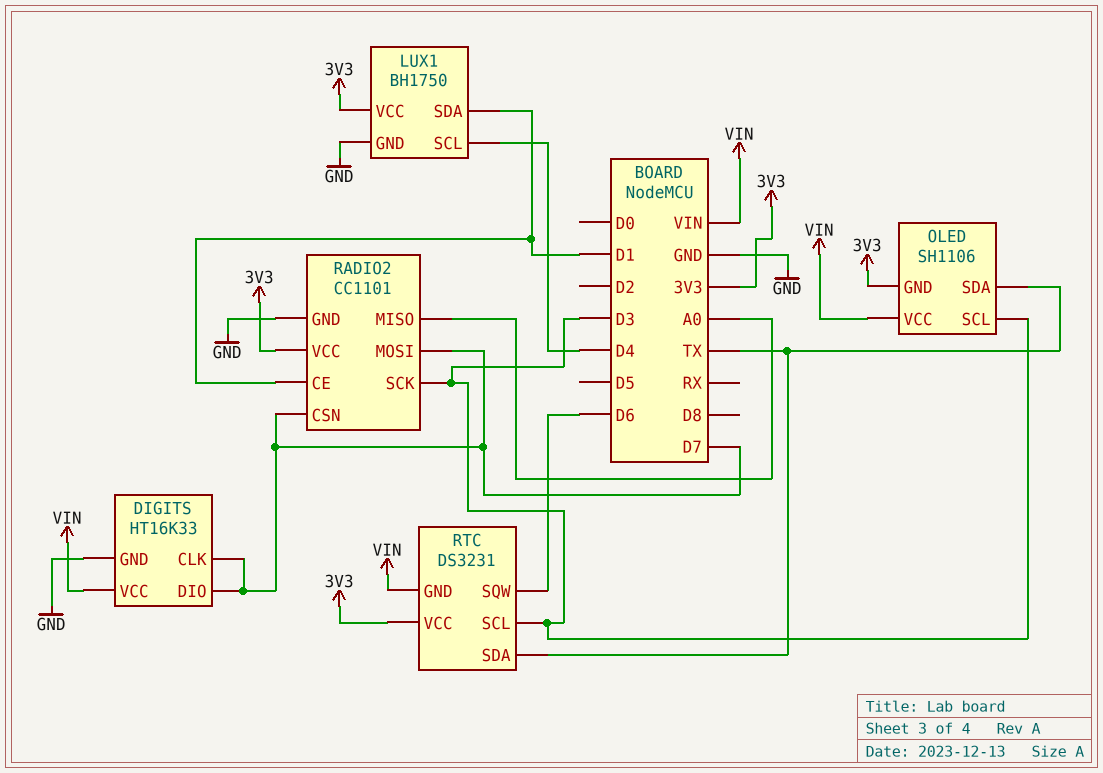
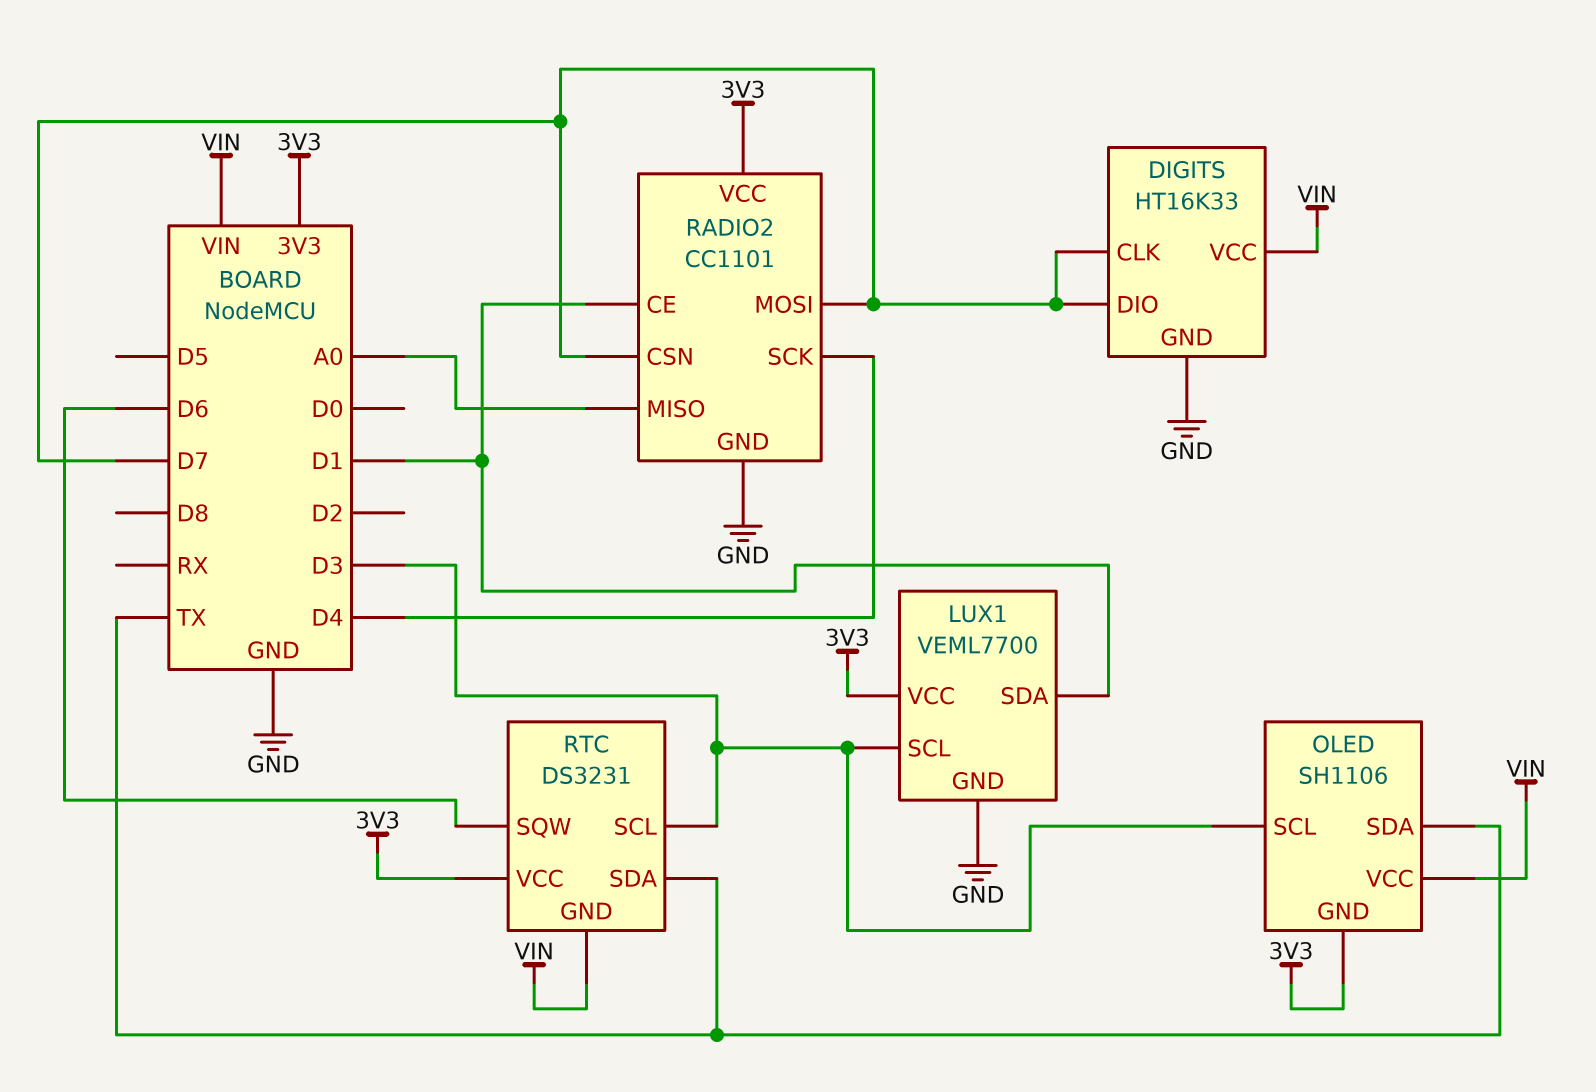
LUX1: BH1750 -> VEML7700
LUX1 pin SCL: D4 -> D3
RADIO2 pin SCK: D3 -> D4

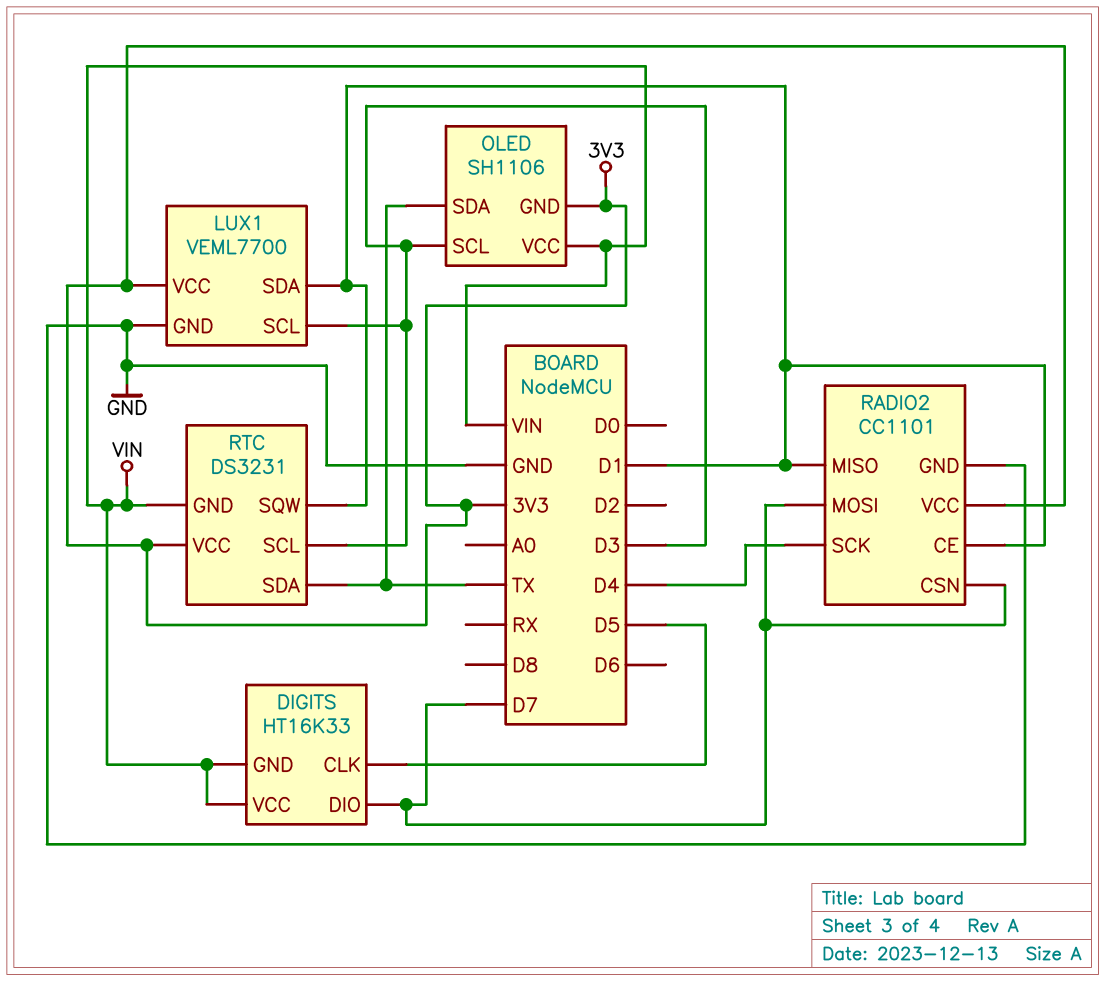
DIGITS pin CLK: D7 -> D5
DIGITS pin GND: GND -> VIN
RADIO2 pin MISO: A0 -> D1
RTC pin SQW: D6 -> D1

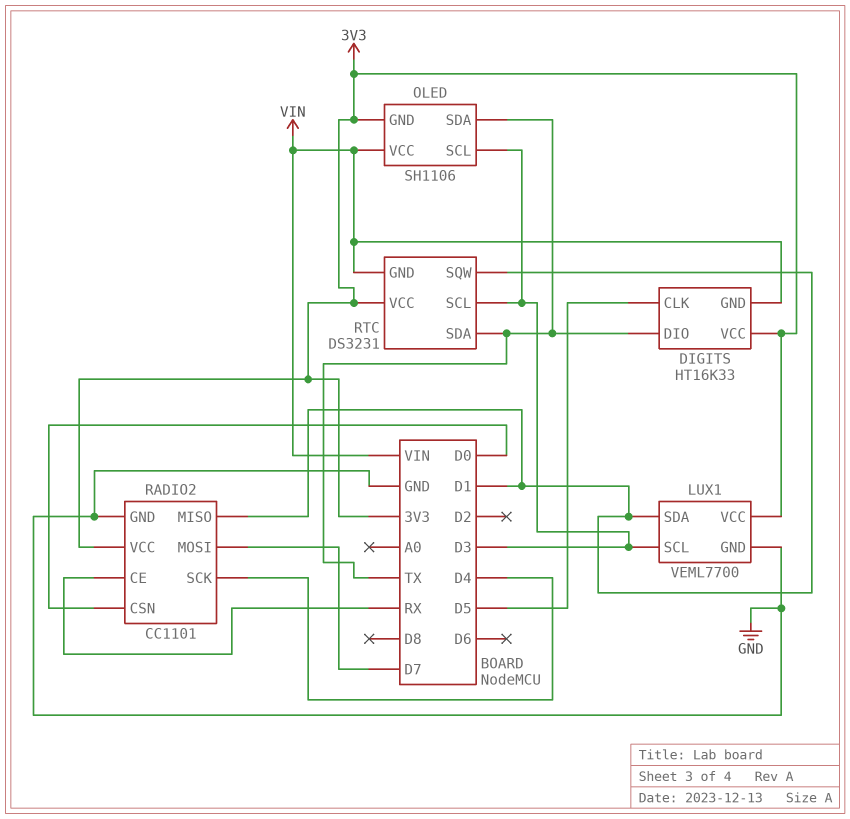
DIGITS pin DIO: D7 -> TX
DIGITS pin VCC: VIN -> 3V3
RADIO2 pin CE: D1 -> RX
RADIO2 pin CSN: D7 -> D0

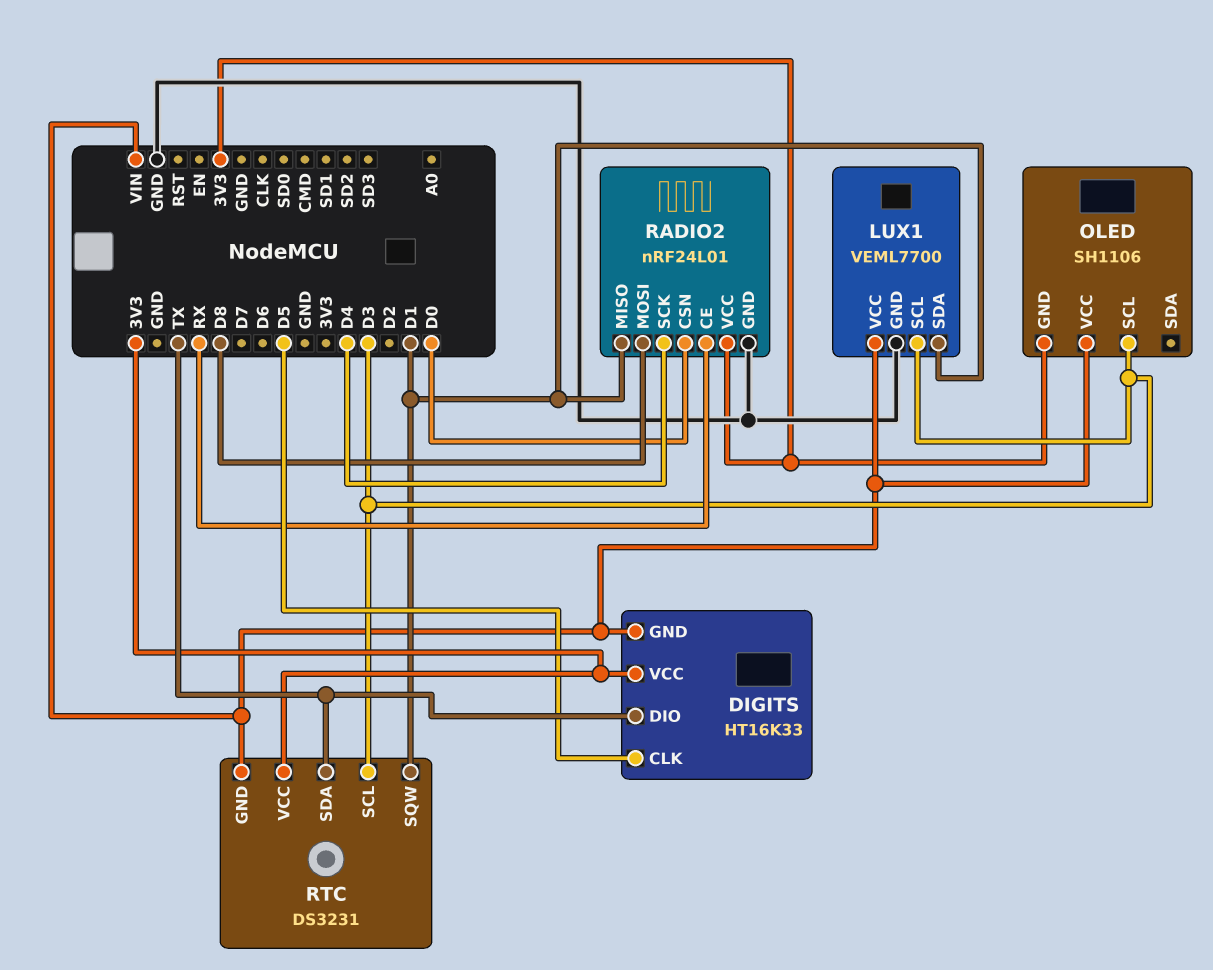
LUX1 pin VCC: 3V3 -> VIN
OLED pin SDA: TX -> none
RADIO2: CC1101 -> nRF24L01
RADIO2 pin MOSI: D7 -> D8

